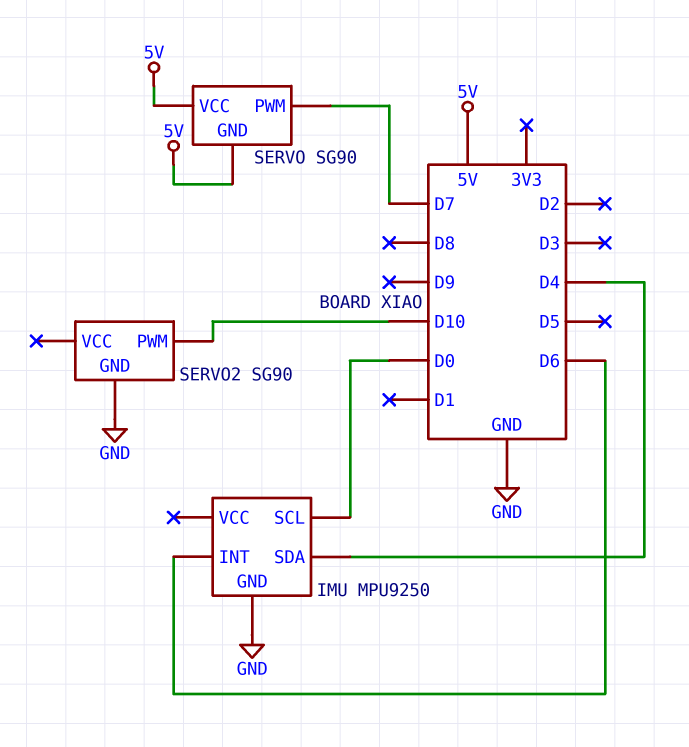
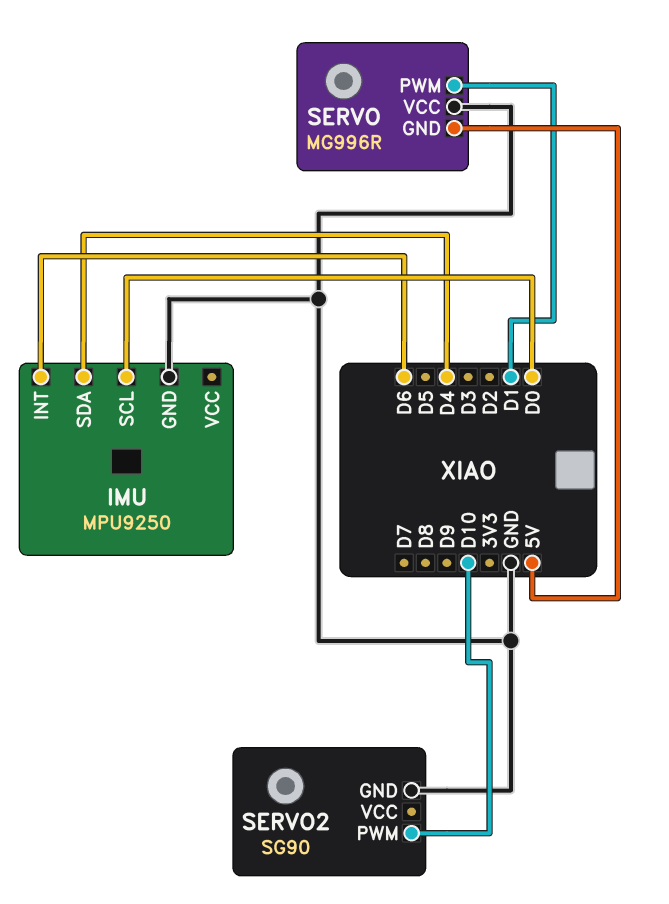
SERVO: SG90 -> MG996R
SERVO pin PWM: D7 -> D1
SERVO pin VCC: 5V -> GND

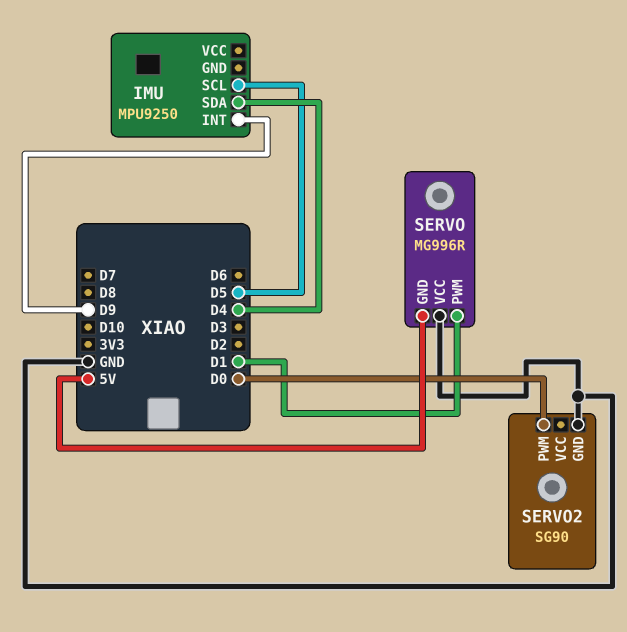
IMU pin GND: GND -> none
IMU pin INT: D6 -> D9
IMU pin SCL: D0 -> D5
SERVO2 pin PWM: D10 -> D0

